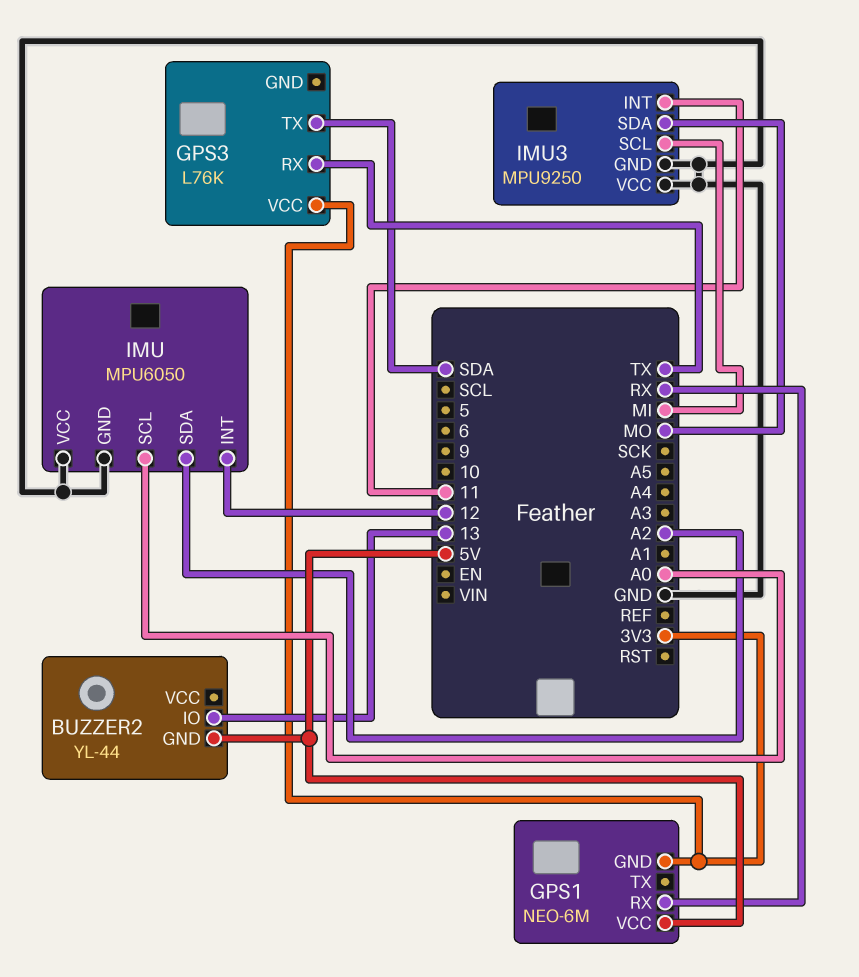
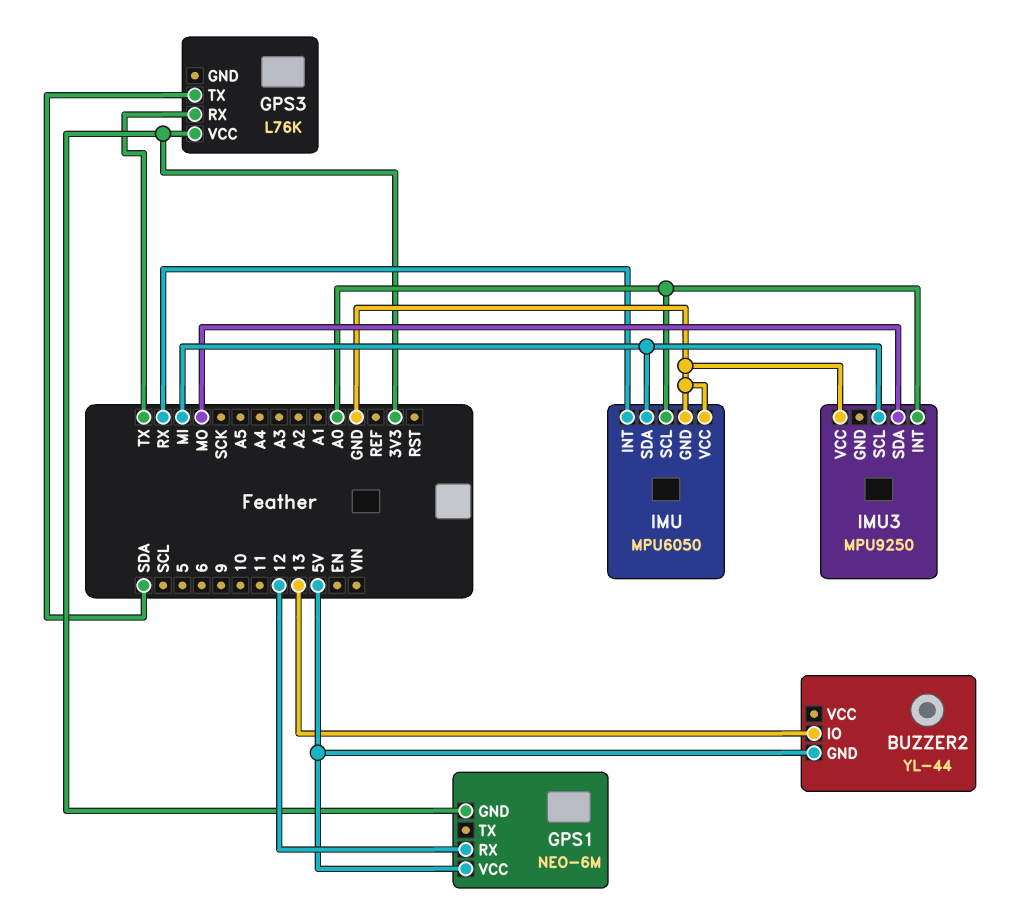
GPS1 pin RX: RX -> 12
IMU pin INT: 12 -> RX
IMU pin SDA: A2 -> MI
IMU3 pin GND: GND -> none
IMU3 pin INT: 11 -> A0

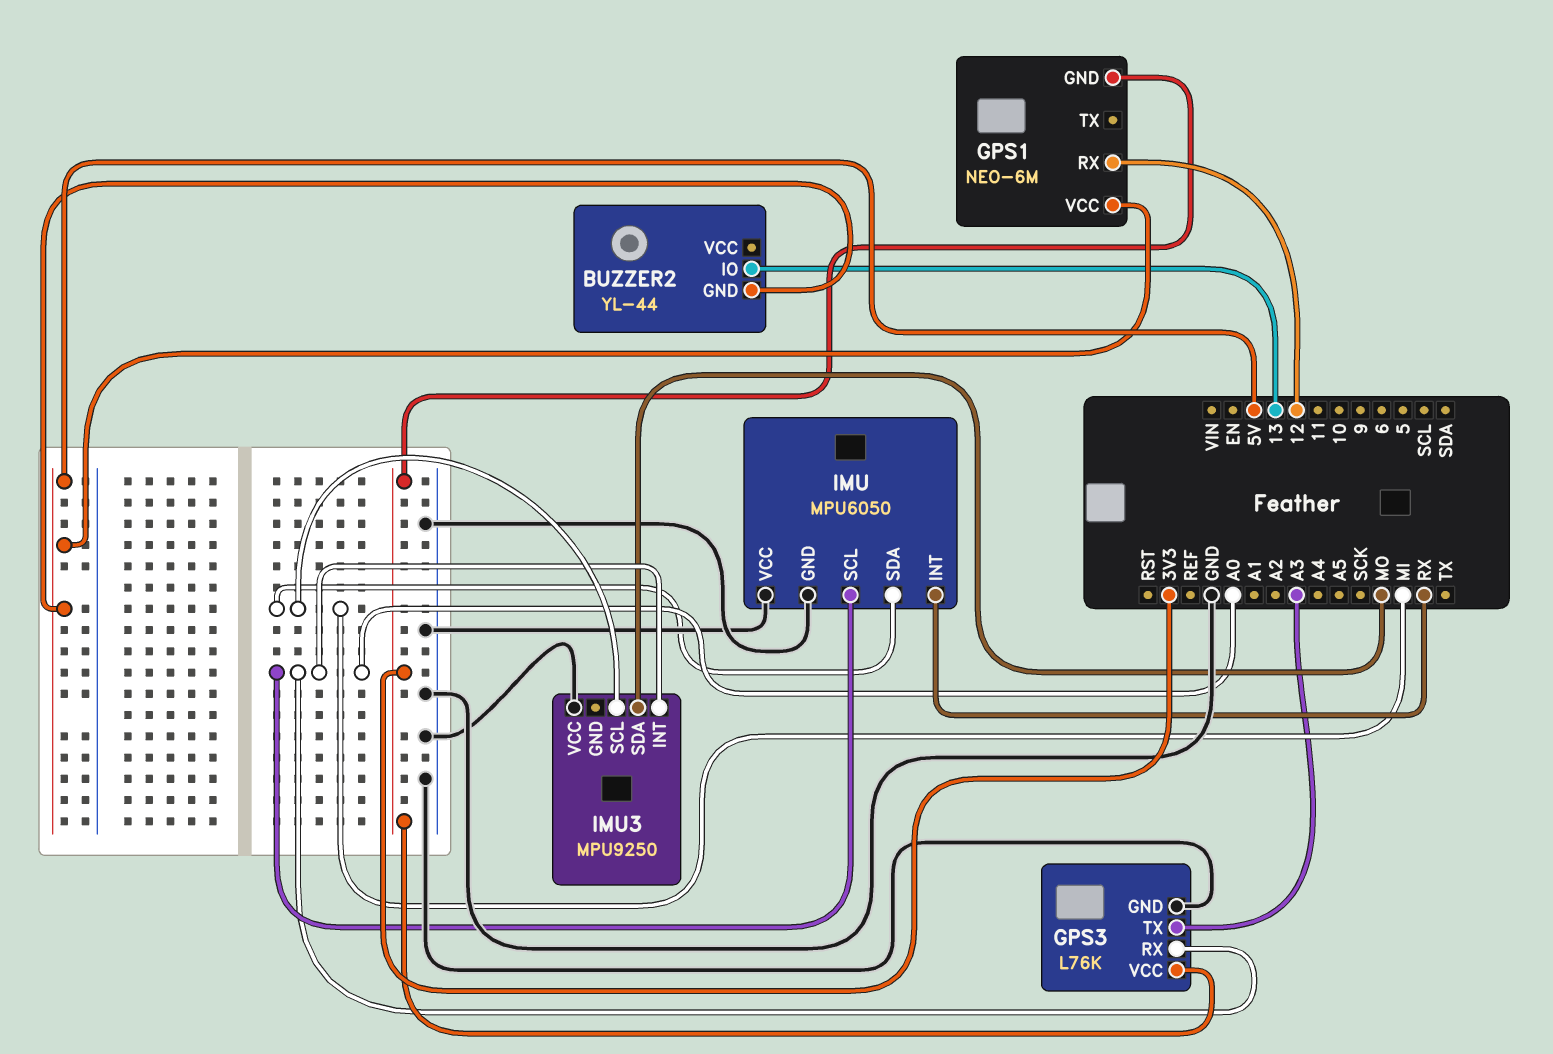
GPS3 pin GND: none -> GND
GPS3 pin RX: TX -> A0
GPS3 pin TX: SDA -> A3

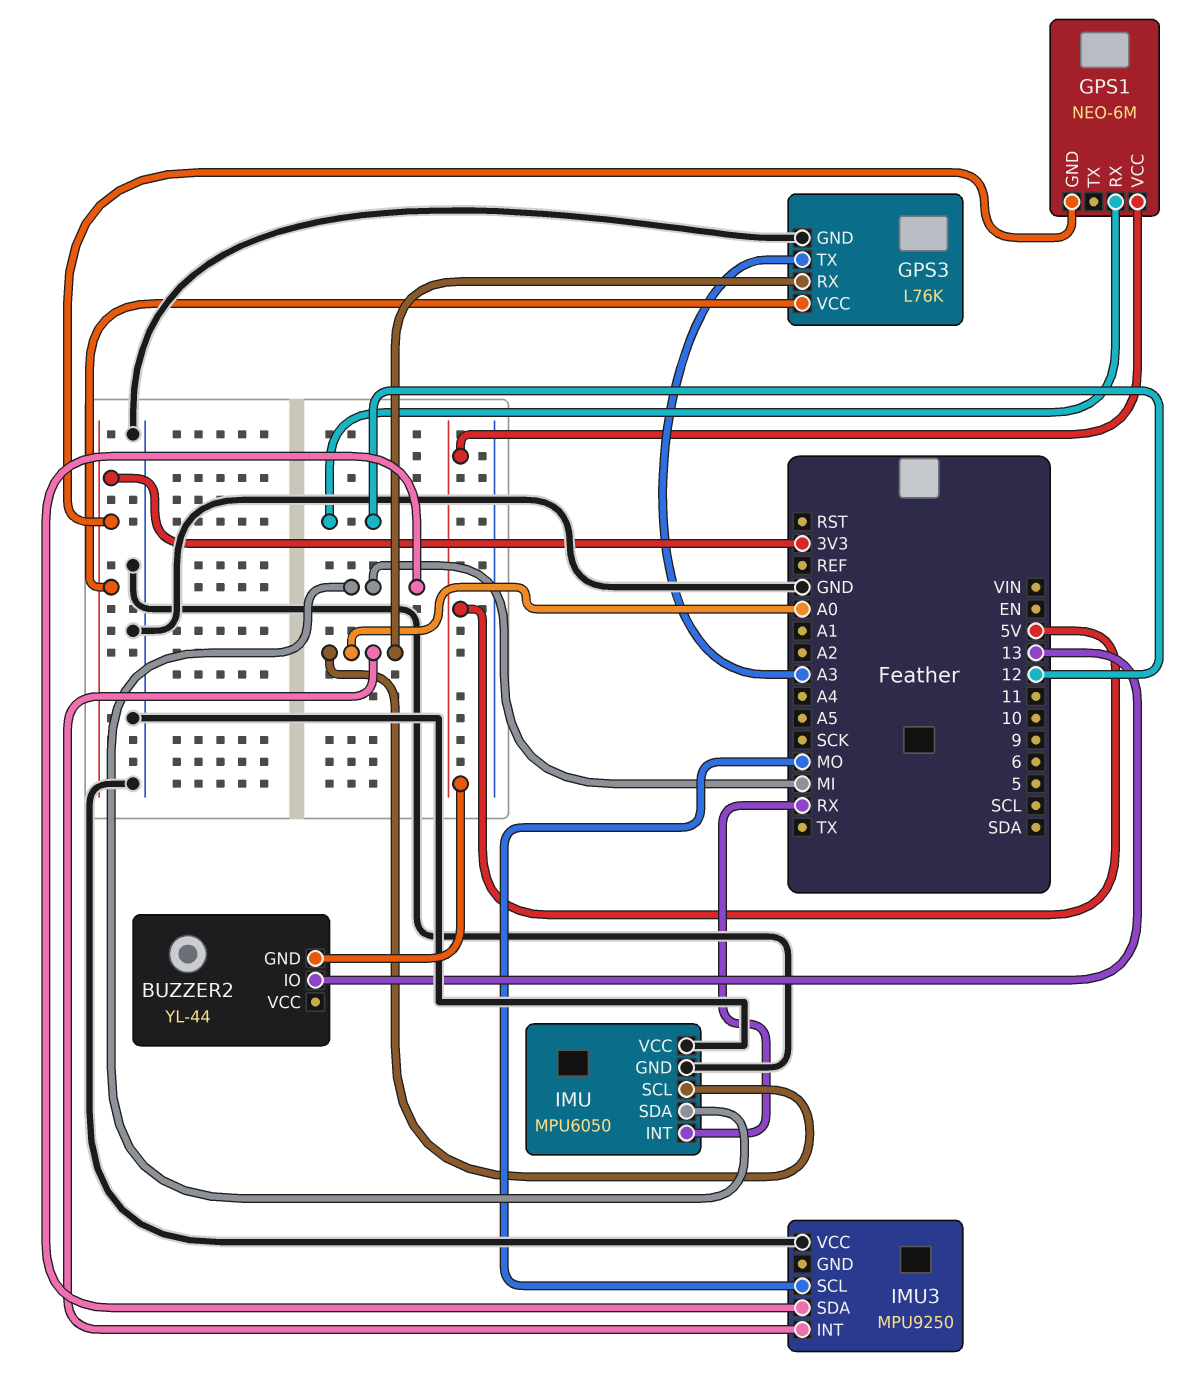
IMU3 pin SCL: MI -> MO
IMU3 pin SDA: MO -> MI

